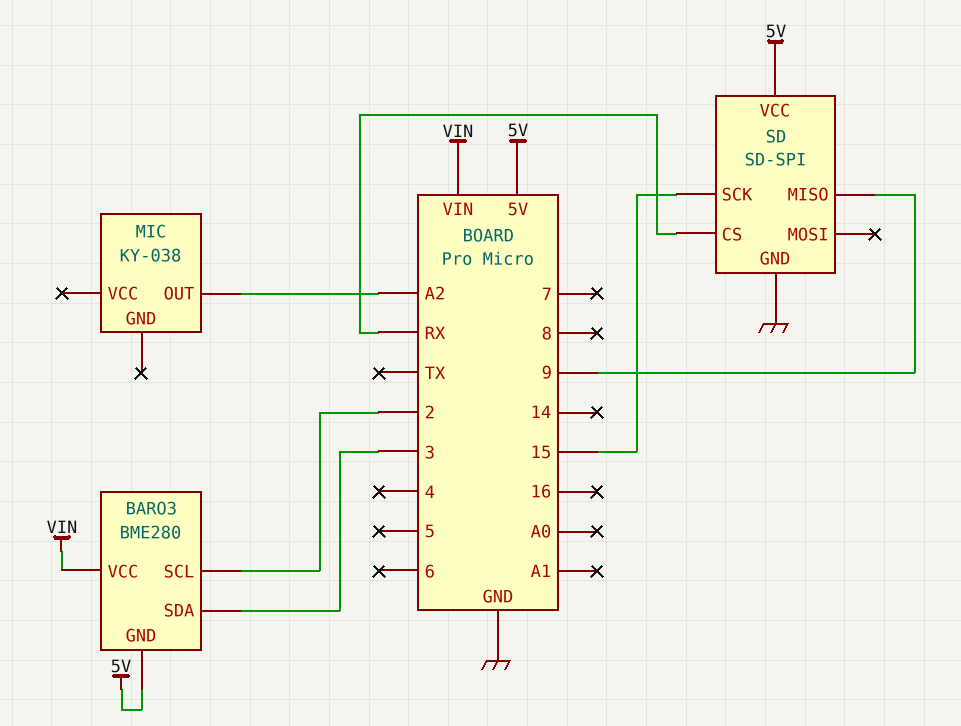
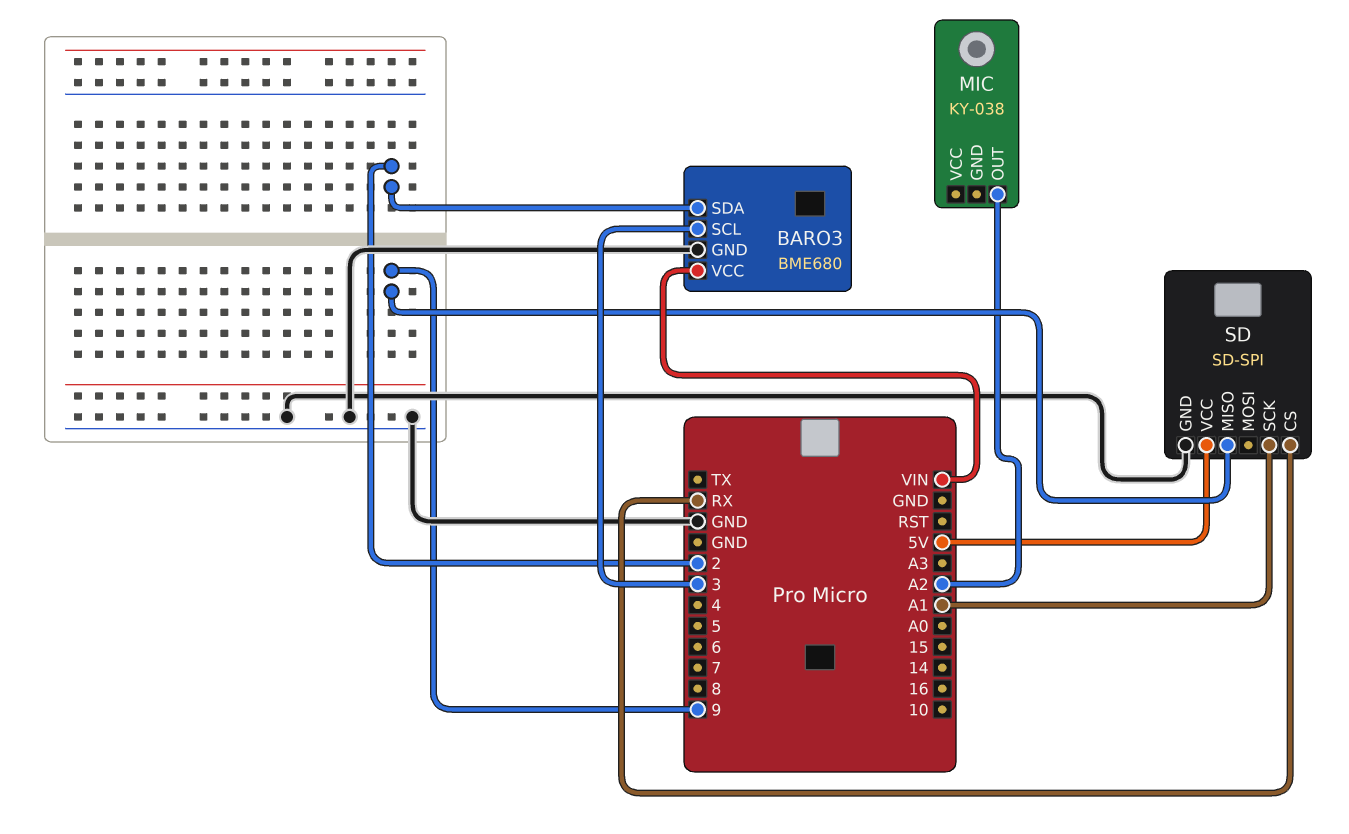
BARO3: BME280 -> BME680
BARO3 pin GND: 5V -> GND
BARO3 pin SCL: 2 -> 3
BARO3 pin SDA: 3 -> 2
SD pin SCK: 15 -> A1

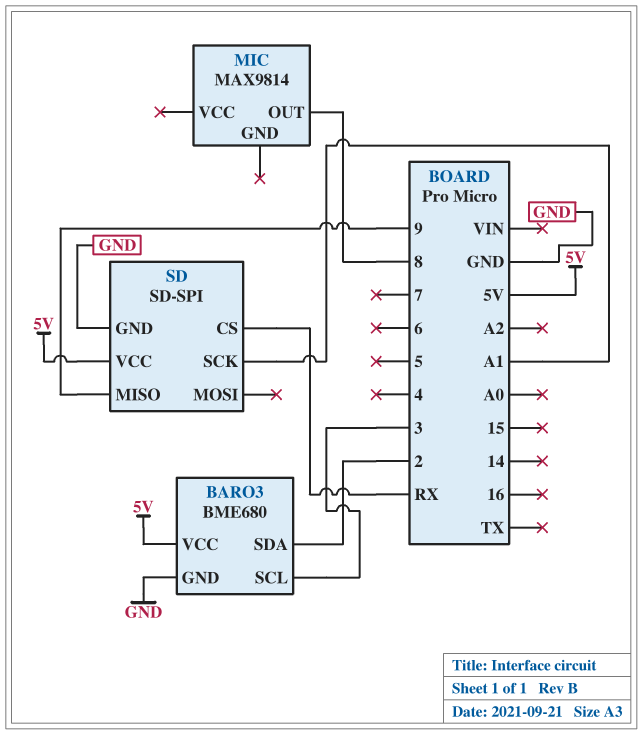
BARO3 pin VCC: VIN -> 5V
MIC: KY-038 -> MAX9814
MIC pin OUT: A2 -> 8

